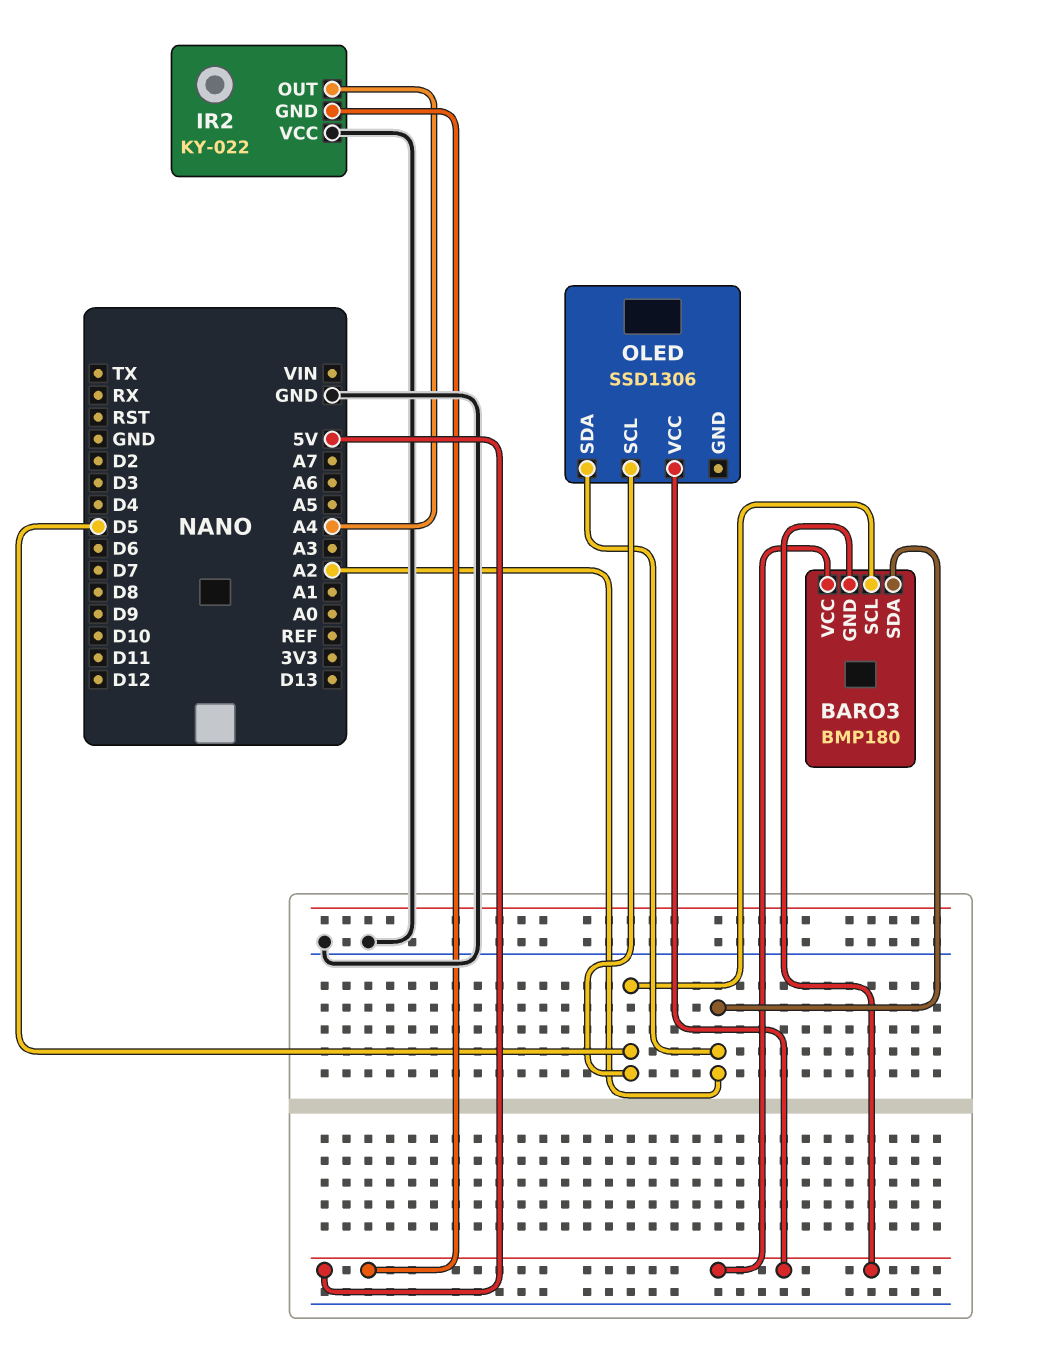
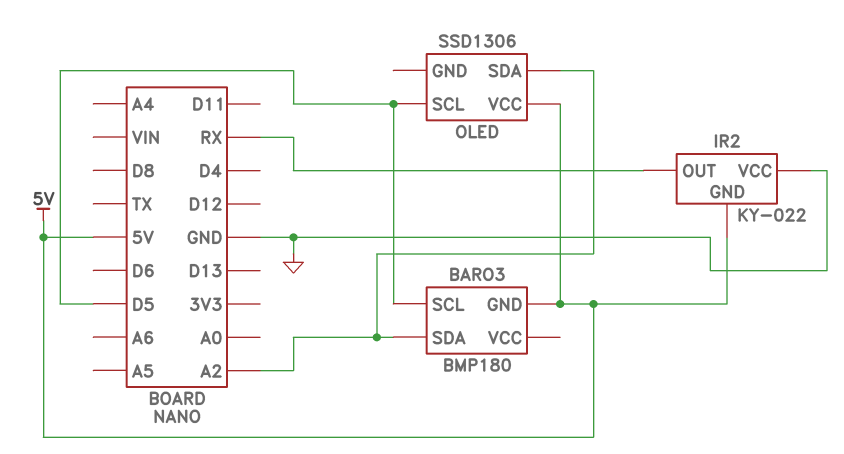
BARO3 pin VCC: 5V -> none
IR2 pin OUT: A4 -> RX

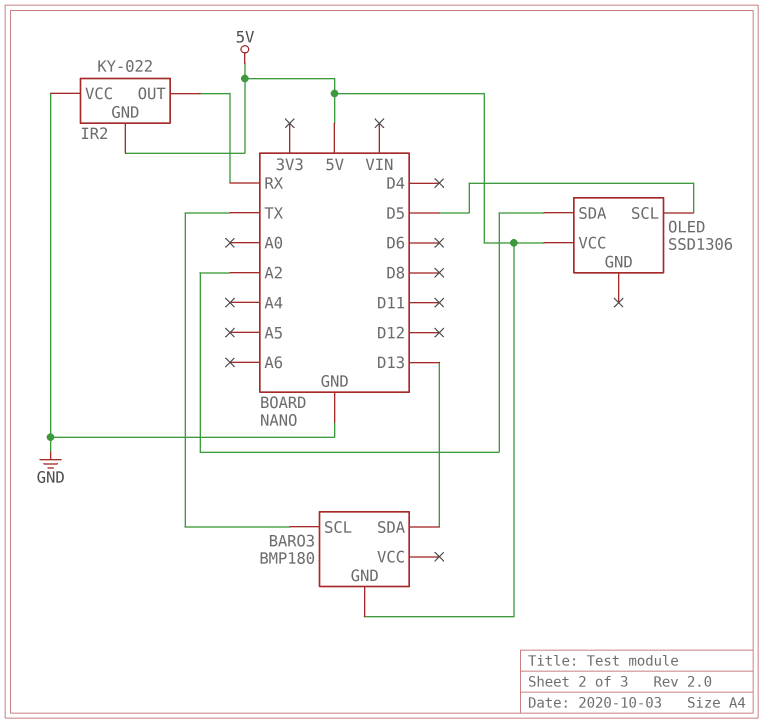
BARO3 pin SCL: D5 -> TX
BARO3 pin SDA: A2 -> D13

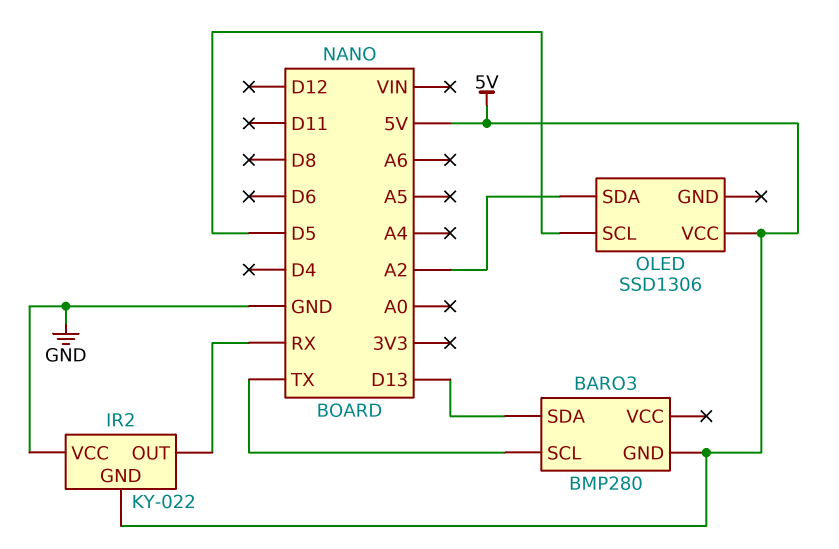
BARO3: BMP180 -> BMP280

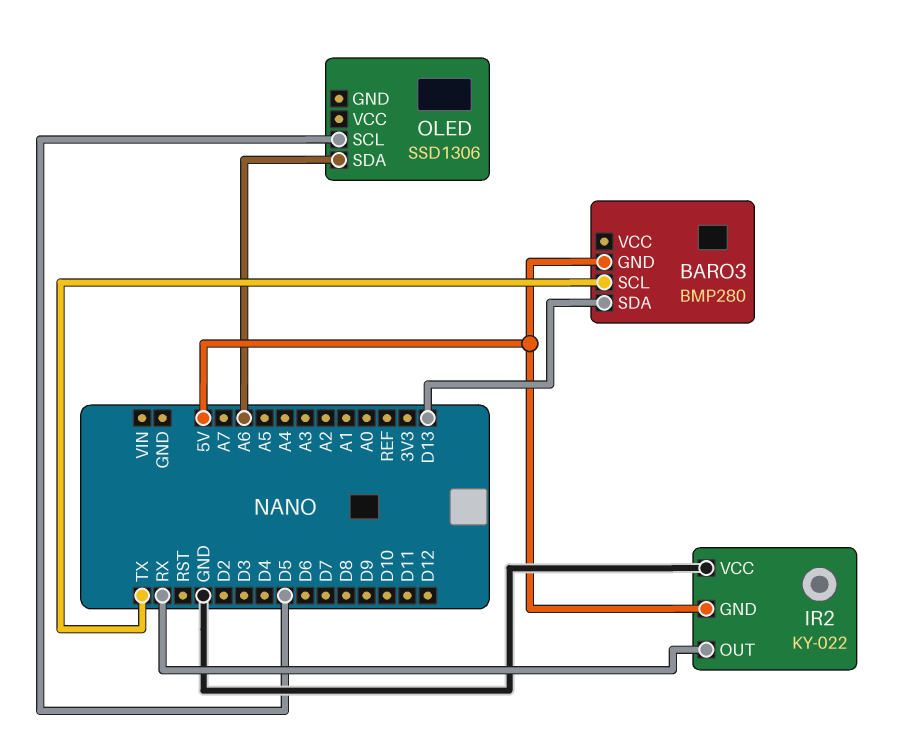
OLED pin SDA: A2 -> A6
OLED pin VCC: 5V -> none

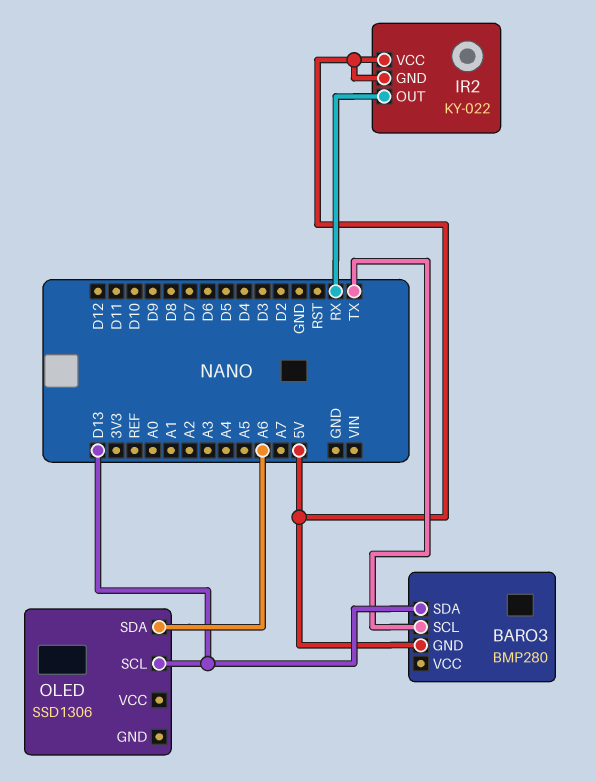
IR2 pin VCC: GND -> 5V
OLED pin SCL: D5 -> D13

